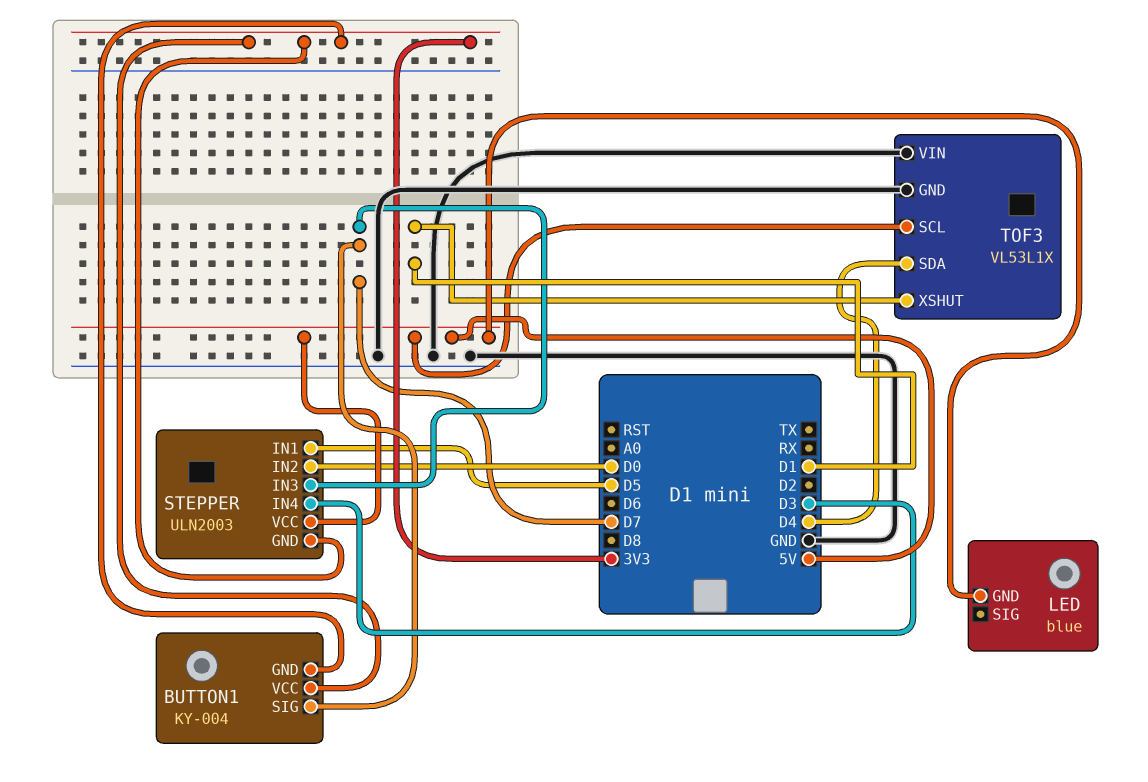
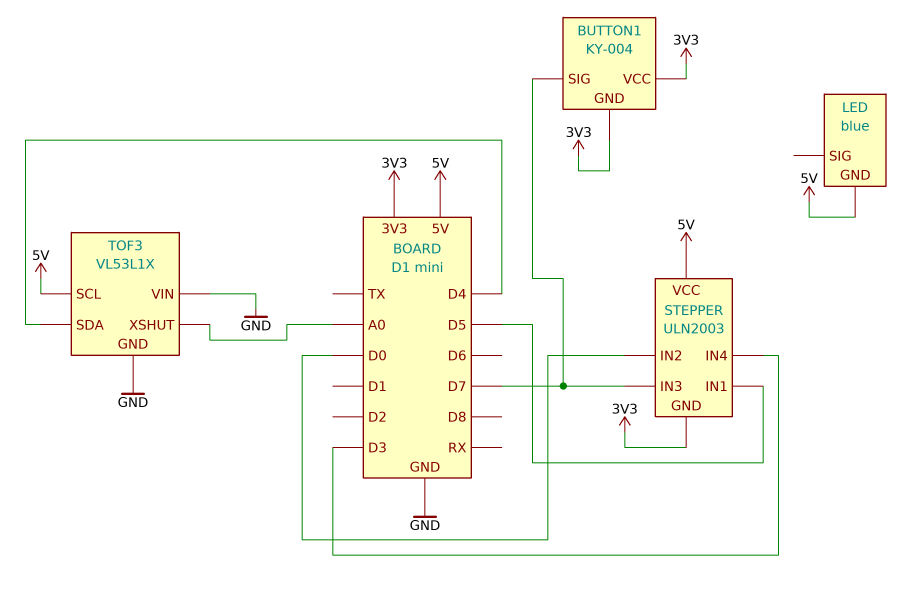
TOF3 pin XSHUT: D1 -> A0

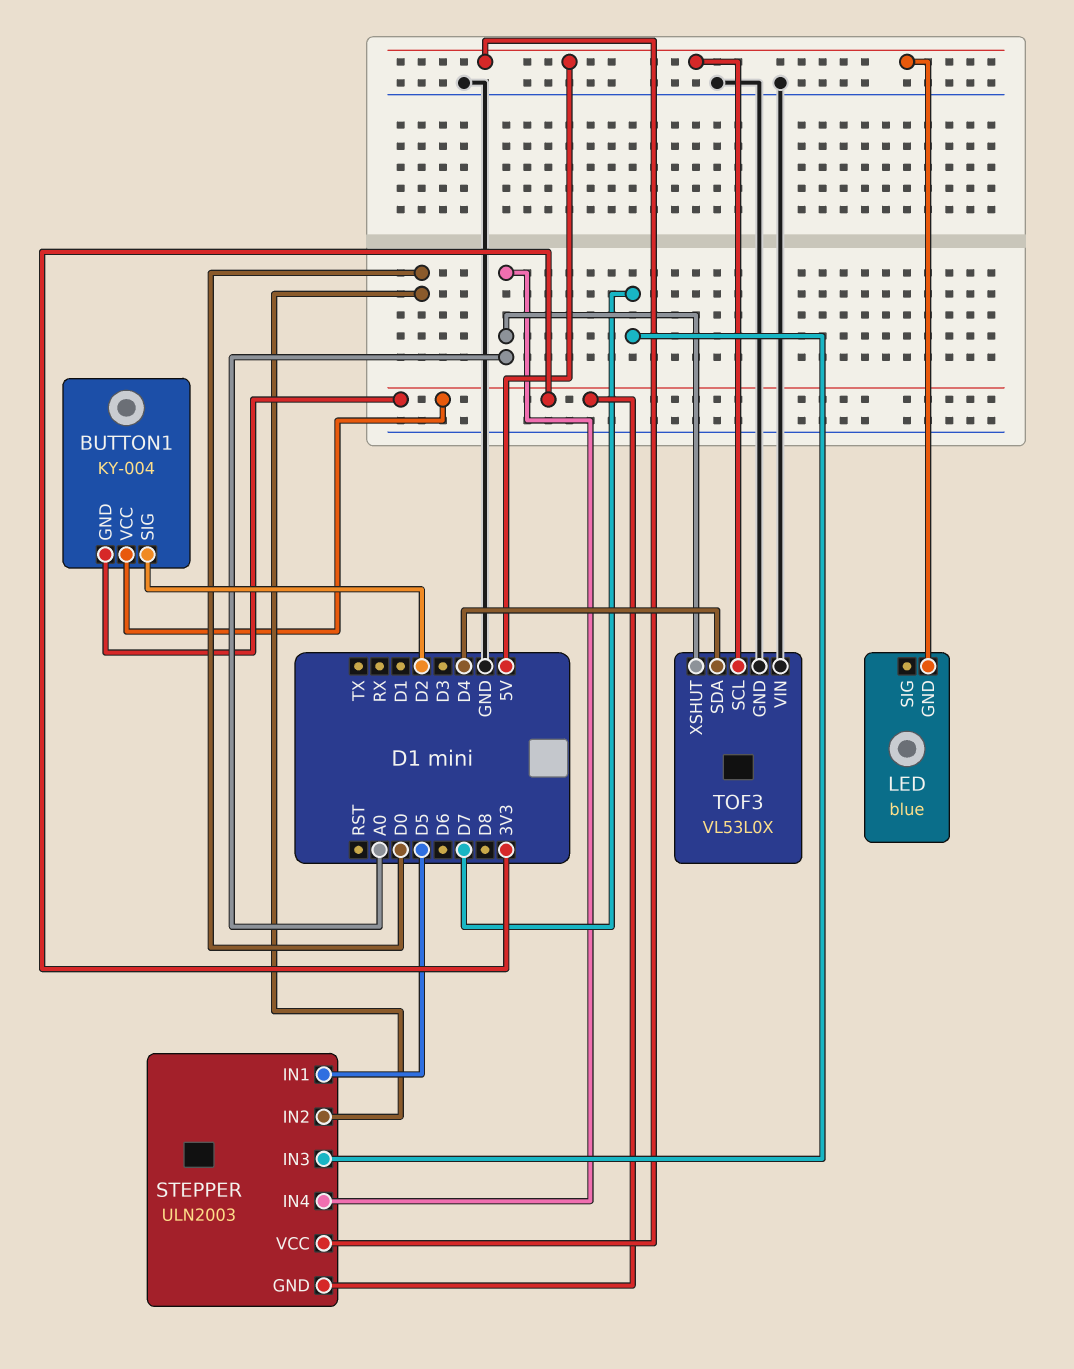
BUTTON1 pin SIG: D7 -> D2
STEPPER pin IN4: D3 -> A0
TOF3: VL53L1X -> VL53L0X

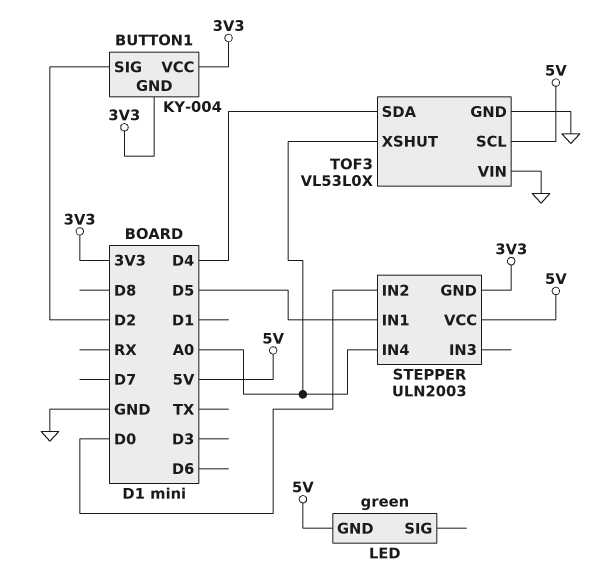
LED: blue -> green
STEPPER pin IN3: D7 -> none

